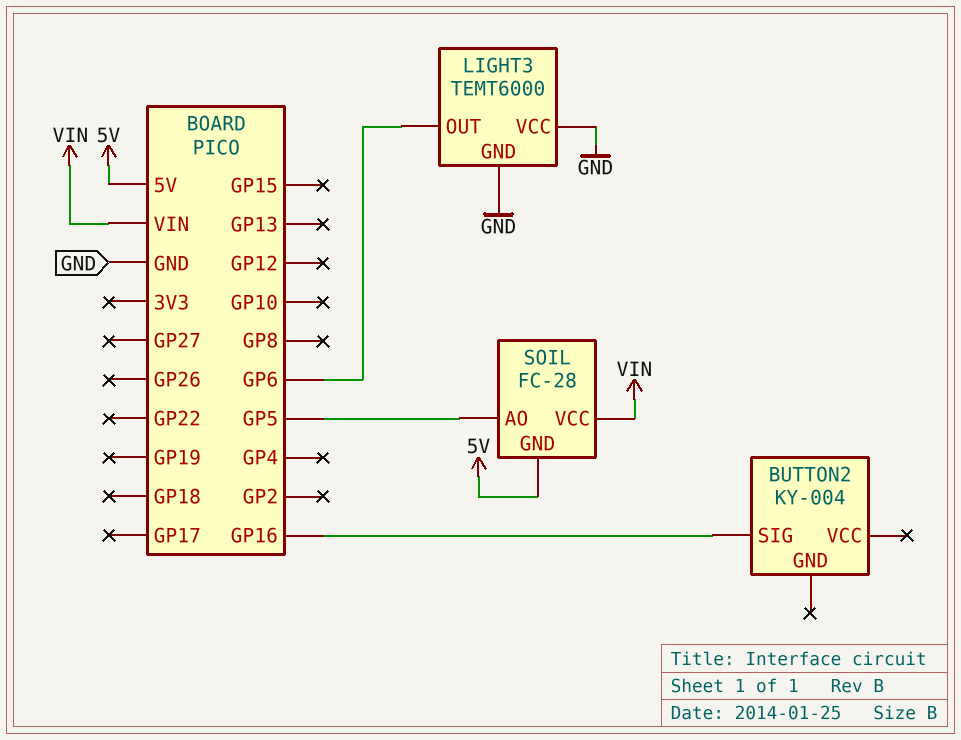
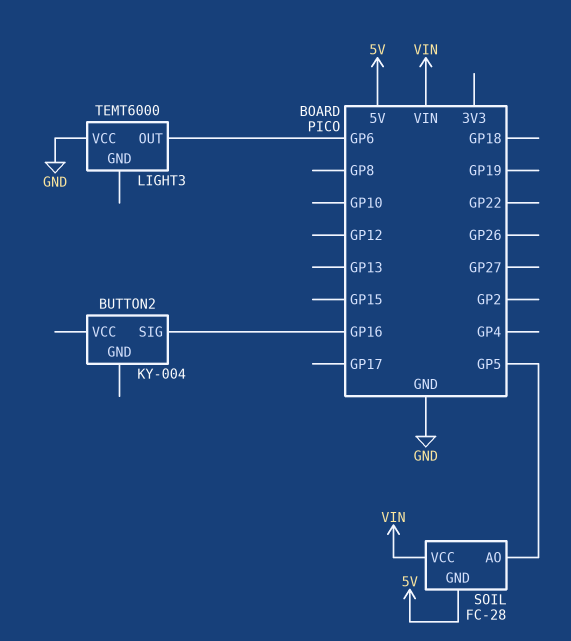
LIGHT3 pin GND: GND -> none

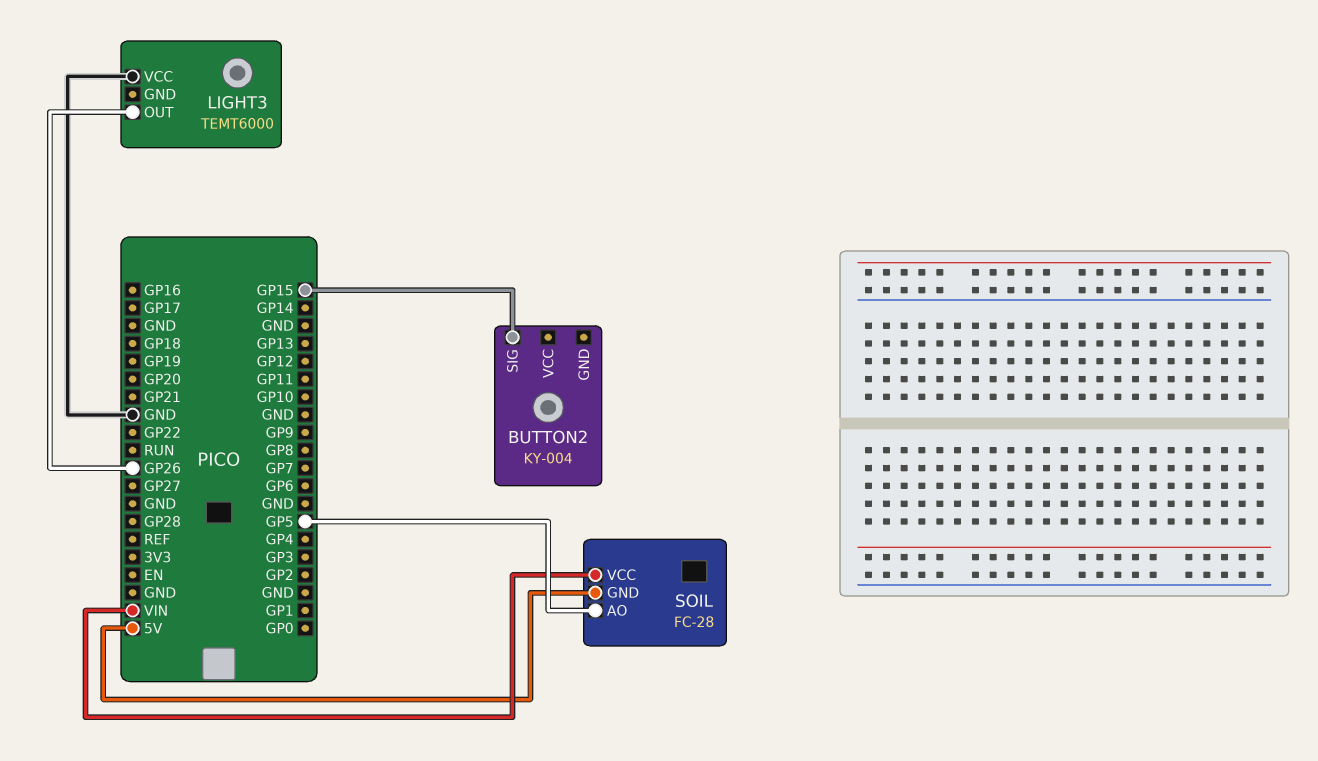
BUTTON2 pin SIG: GP16 -> GP15
LIGHT3 pin OUT: GP6 -> GP26

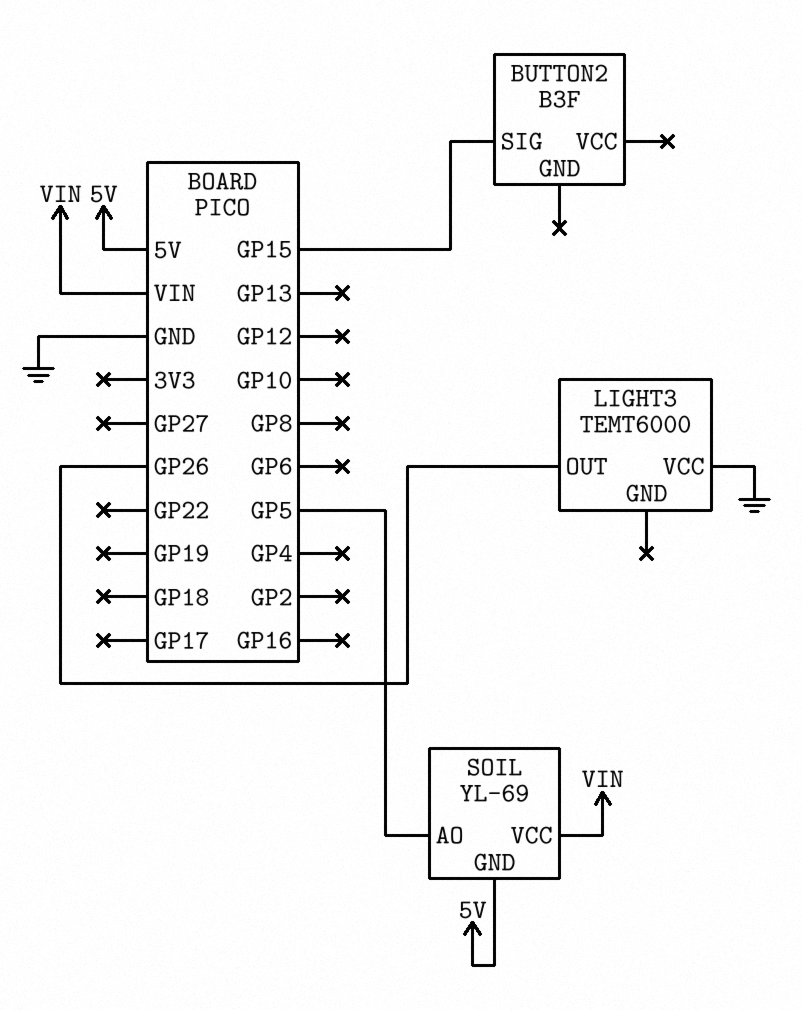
BUTTON2: KY-004 -> B3F
SOIL: FC-28 -> YL-69

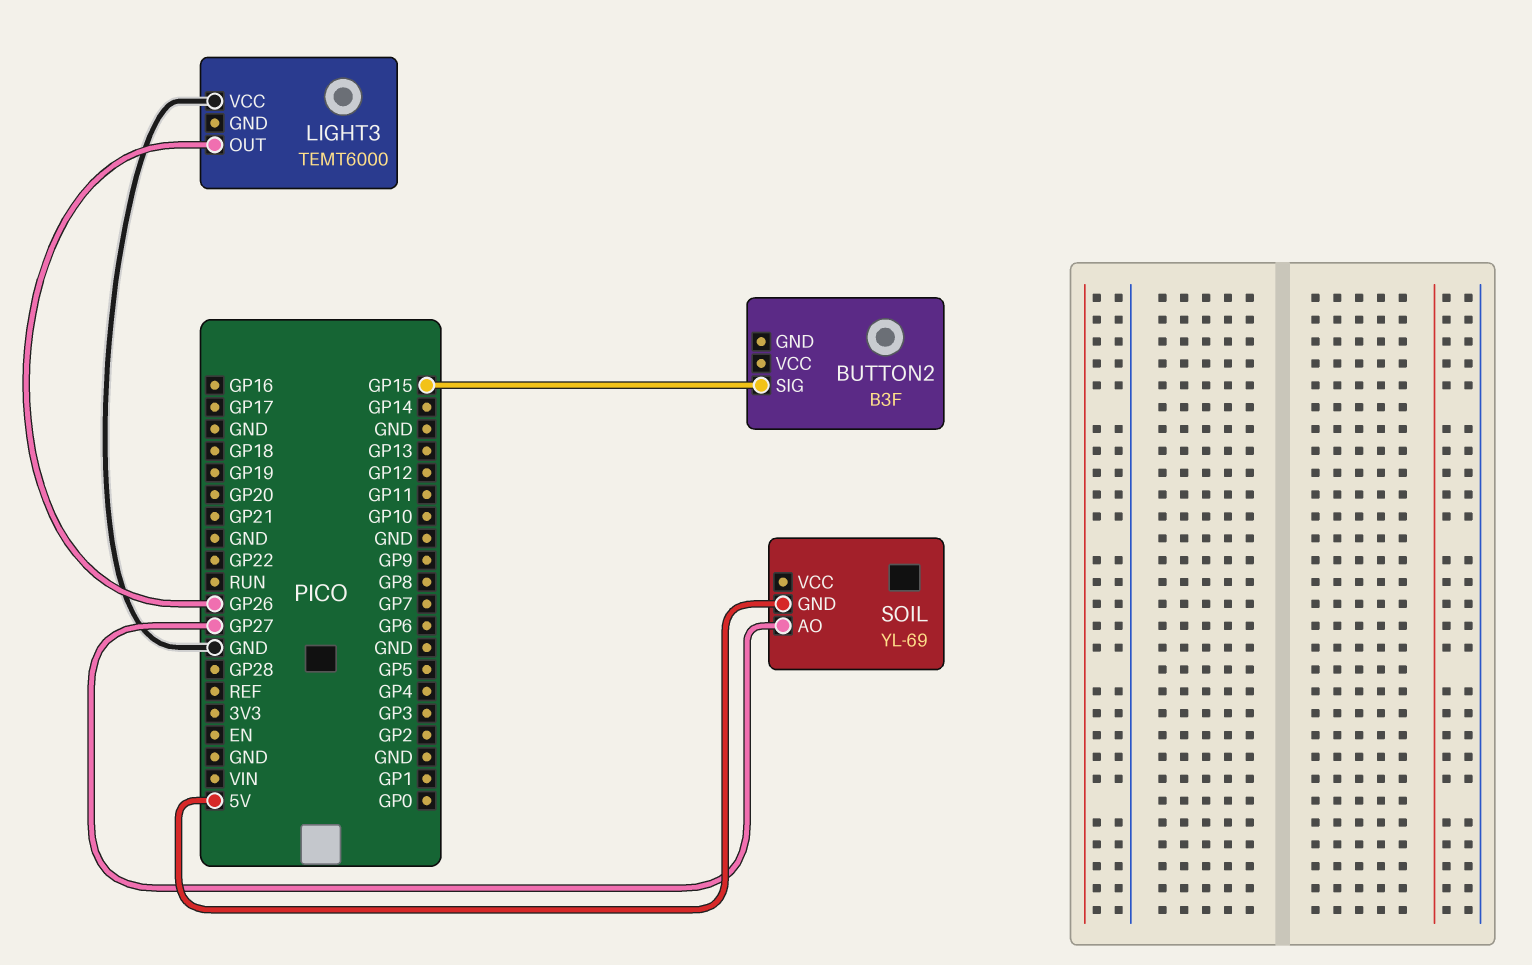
SOIL pin AO: GP5 -> GP27
SOIL pin VCC: VIN -> none

